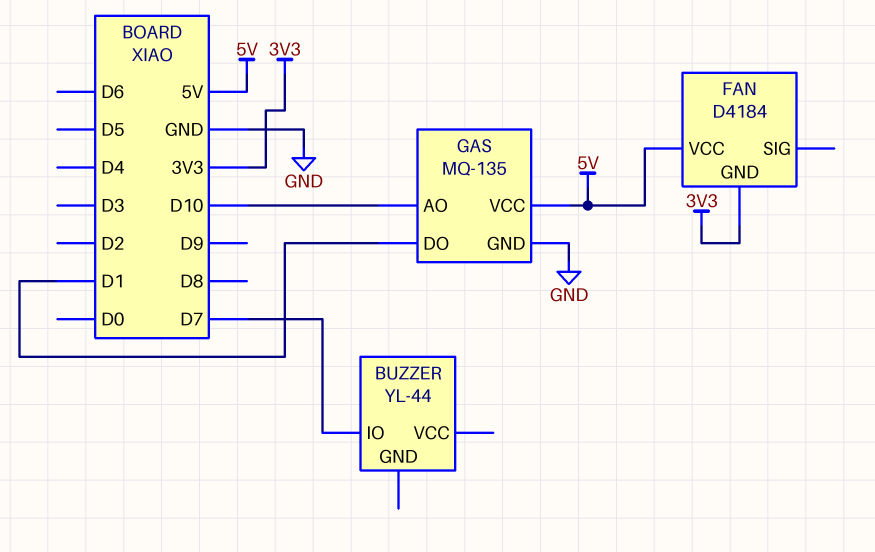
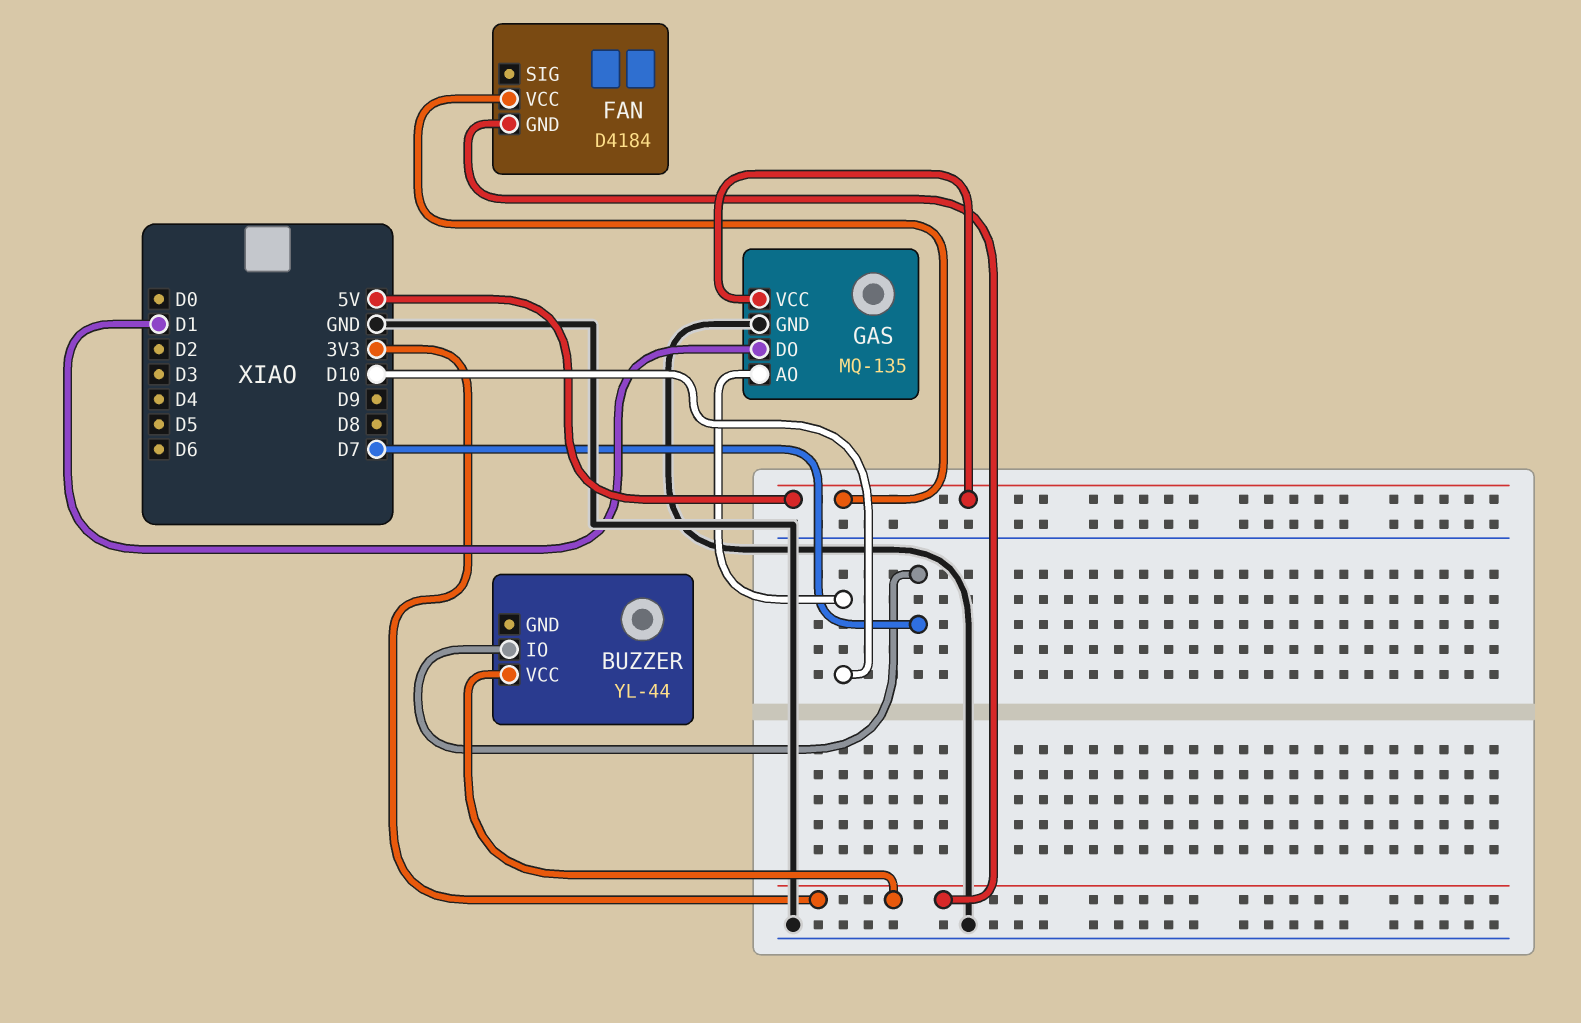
BUZZER pin VCC: none -> 3V3

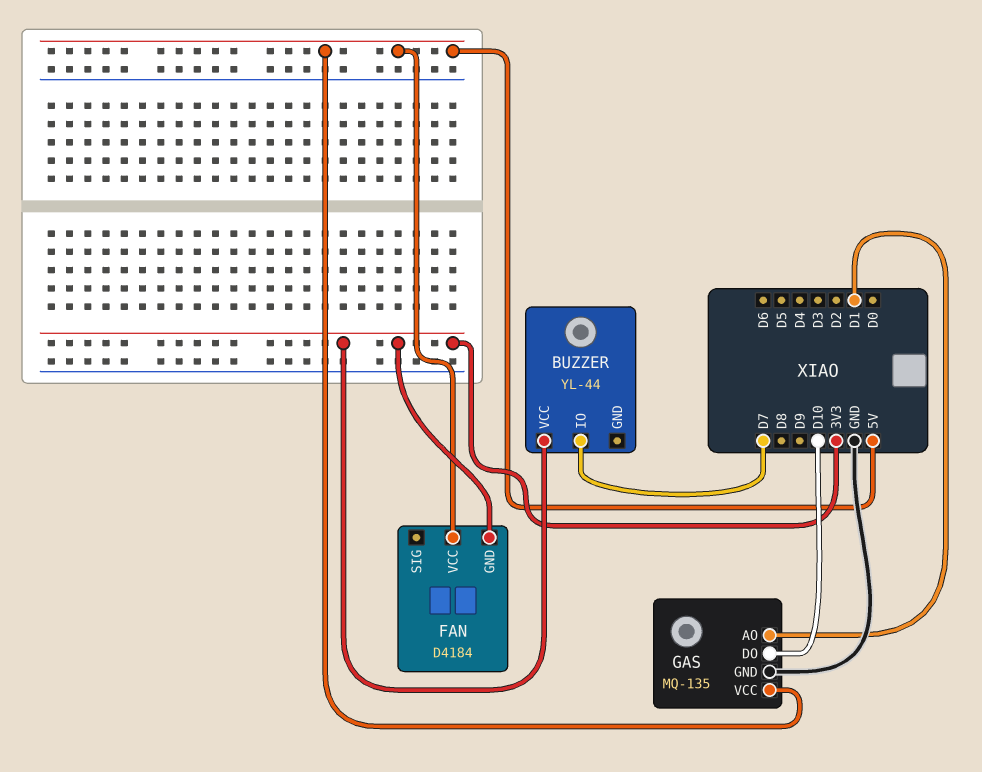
GAS pin AO: D10 -> D1
GAS pin DO: D1 -> D10

